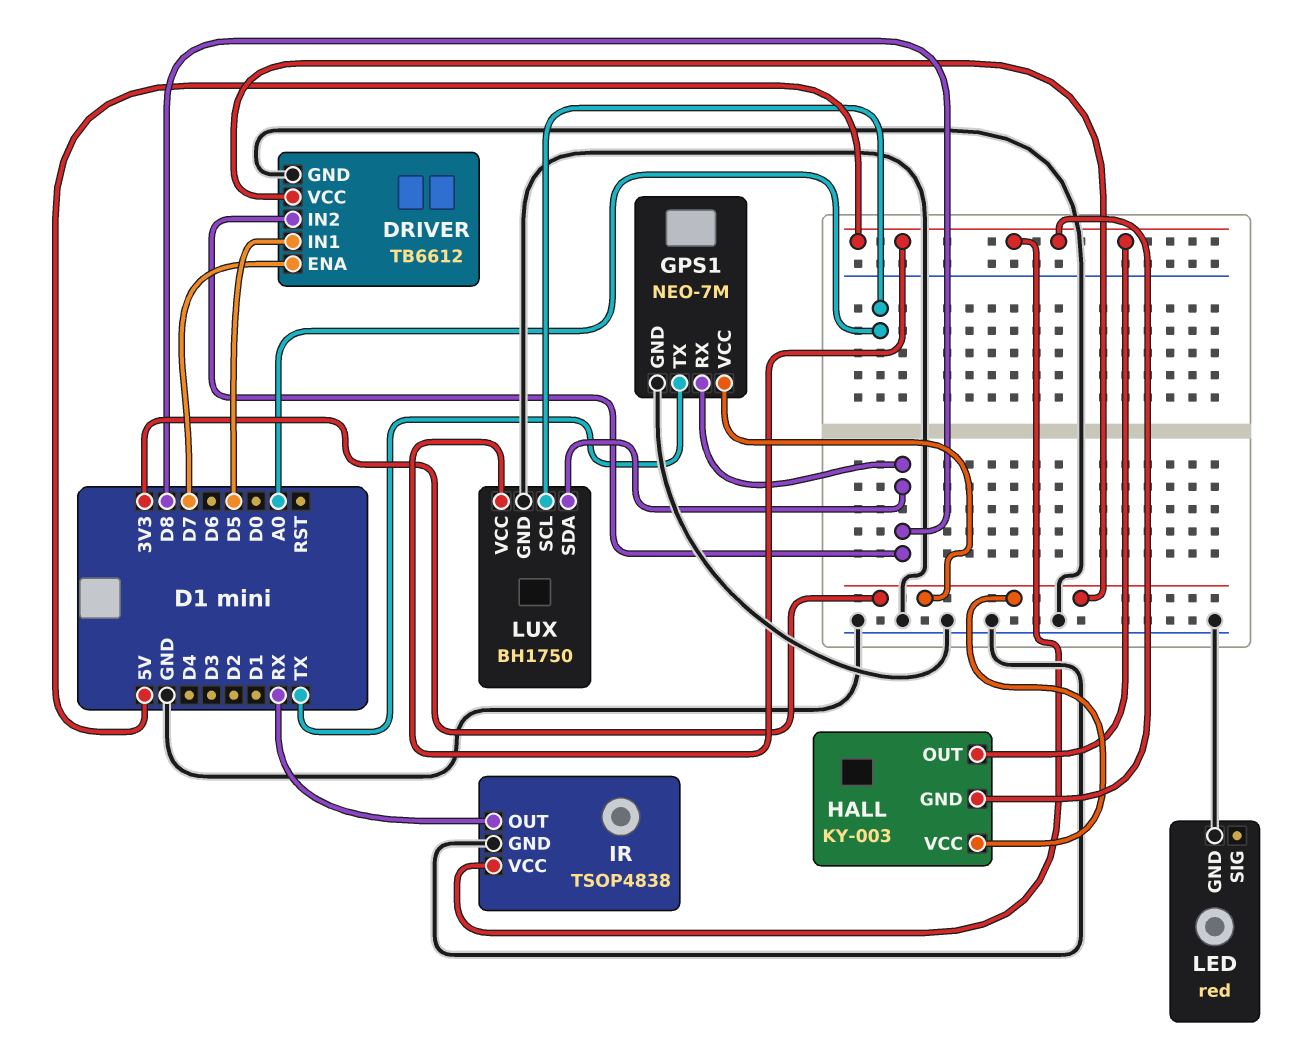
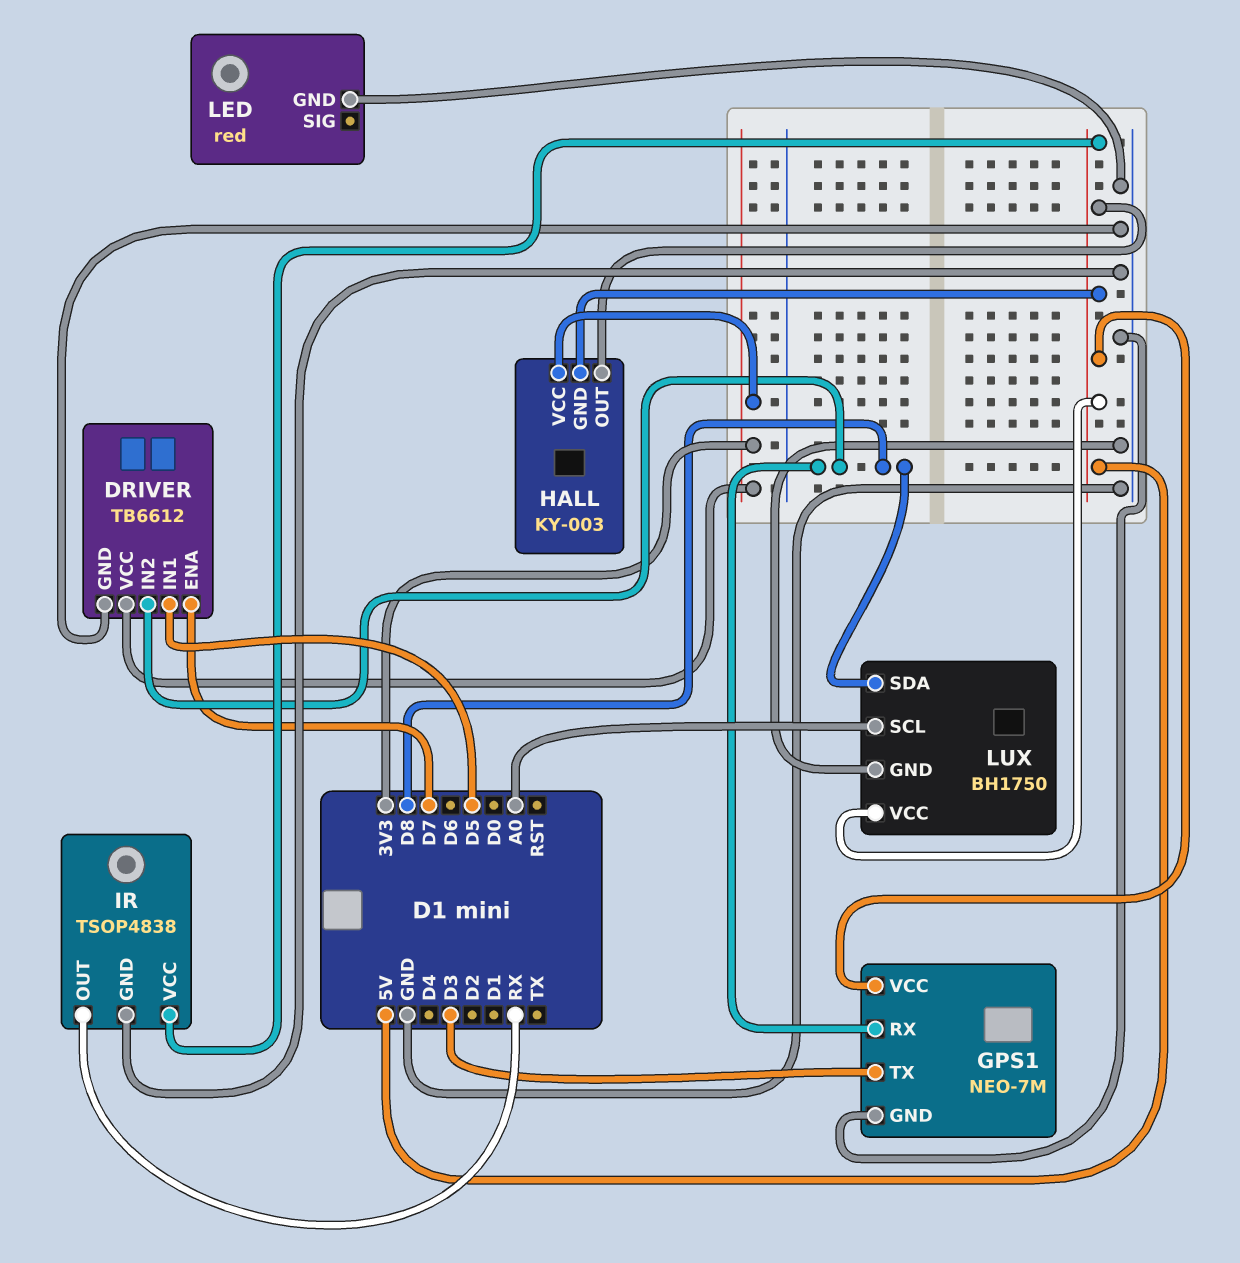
GPS1 pin TX: TX -> D3
GPS1 pin VCC: 3V3 -> 5V

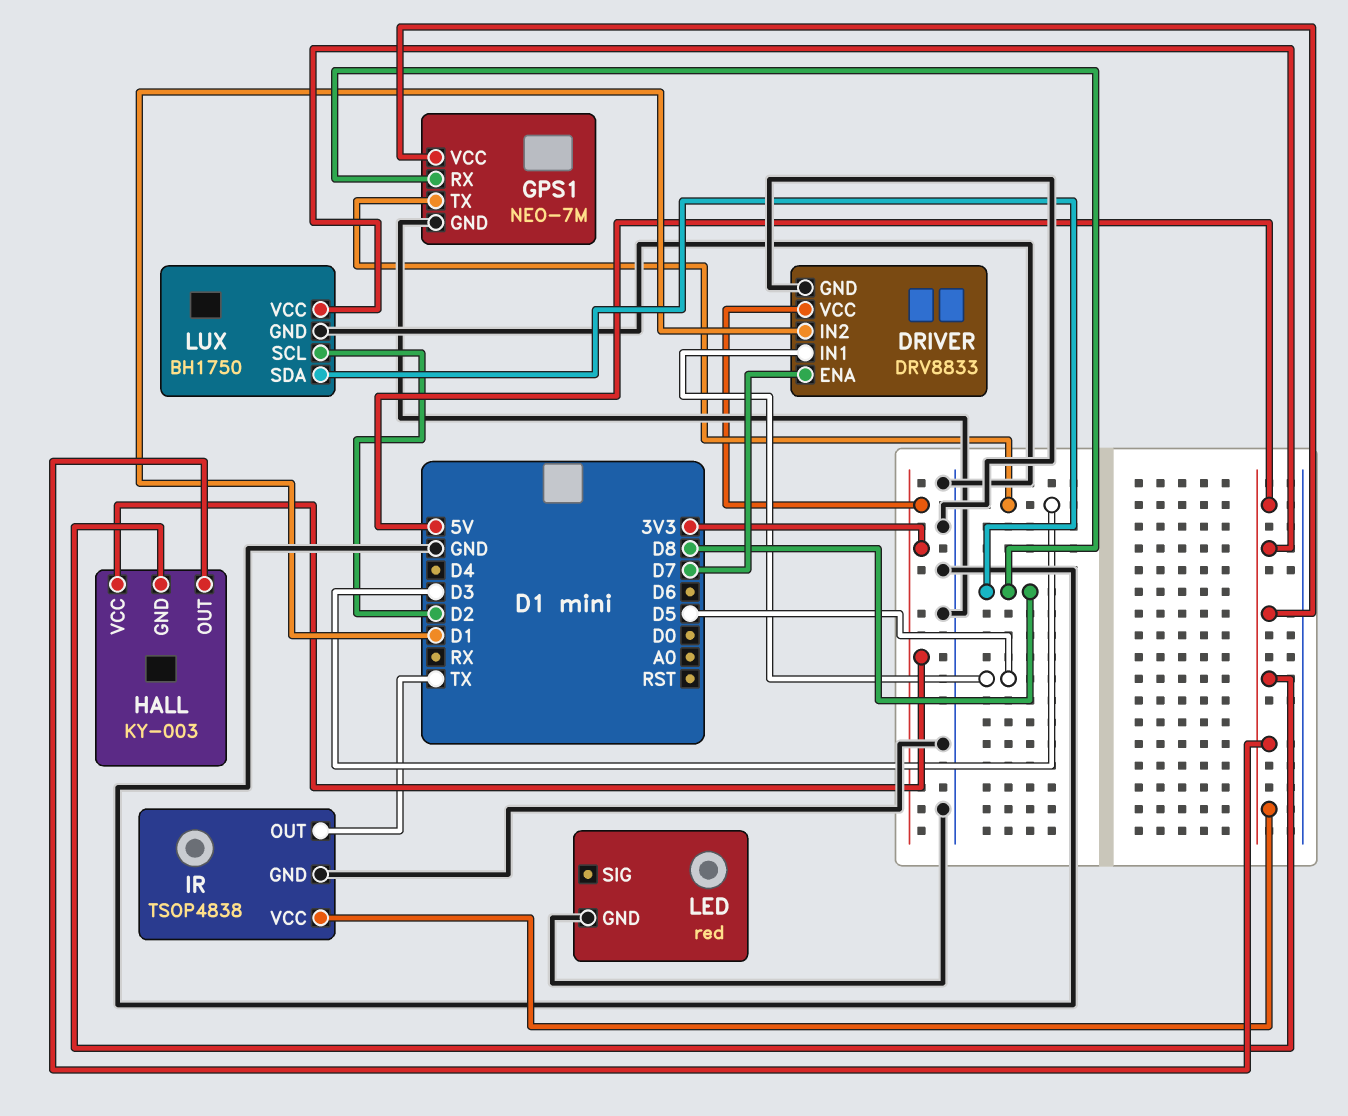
DRIVER: TB6612 -> DRV8833
DRIVER pin IN2: D8 -> D1
IR pin OUT: RX -> TX
LUX pin SCL: A0 -> D2

